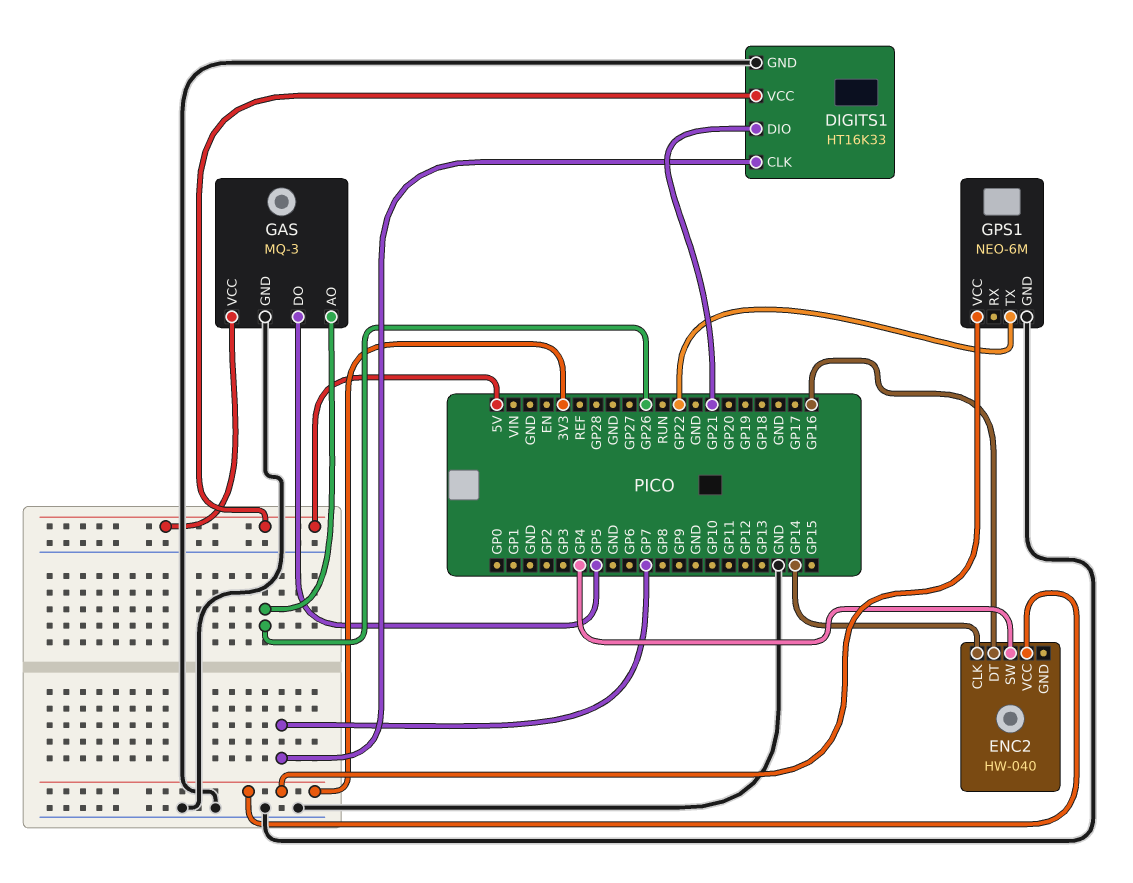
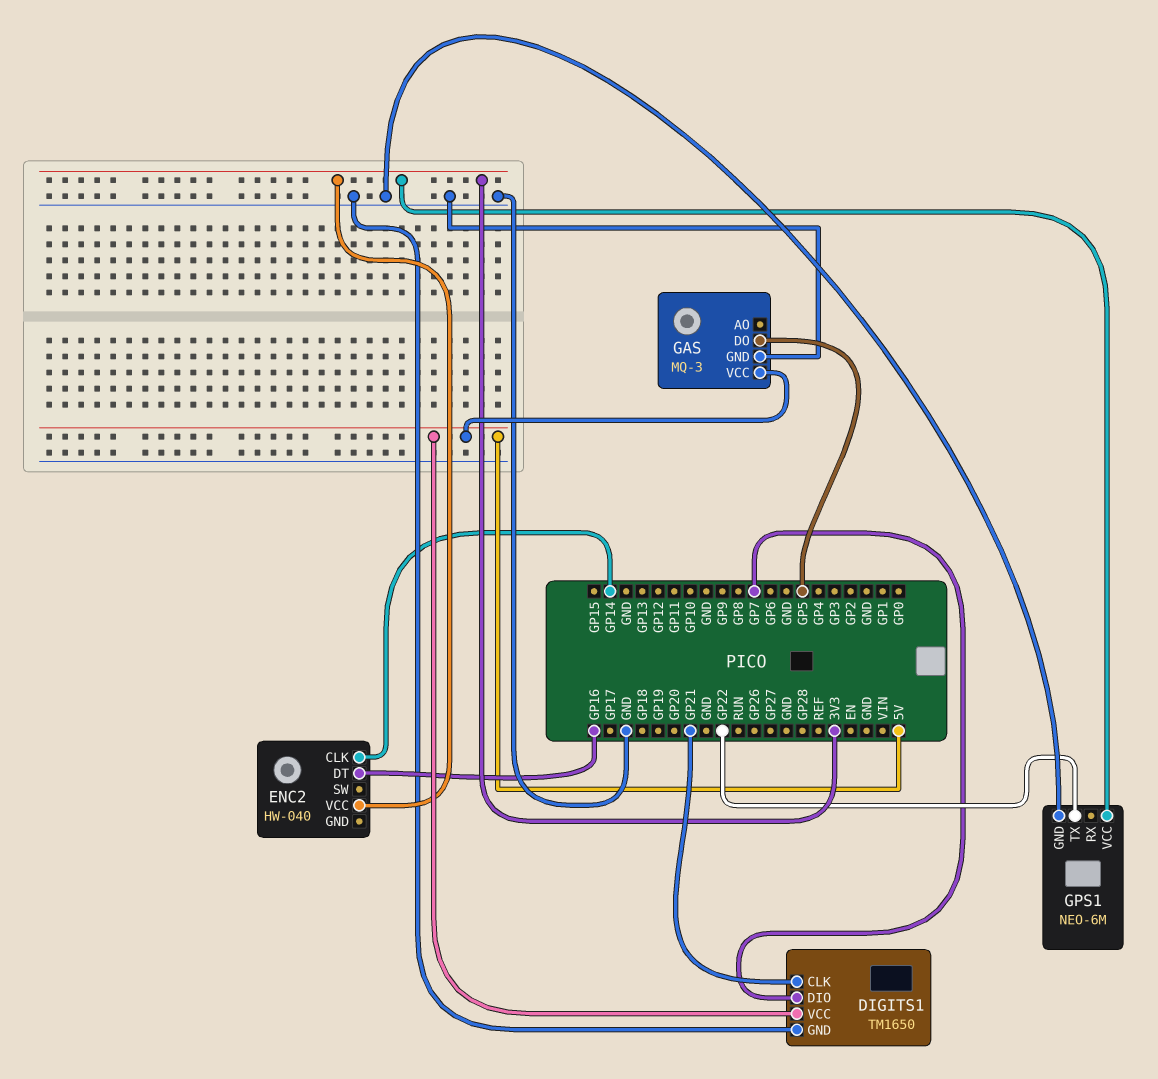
DIGITS1: HT16K33 -> TM1650
DIGITS1 pin CLK: GP7 -> GP21
DIGITS1 pin DIO: GP21 -> GP7
ENC2 pin SW: GP4 -> none
GAS pin AO: GP26 -> none

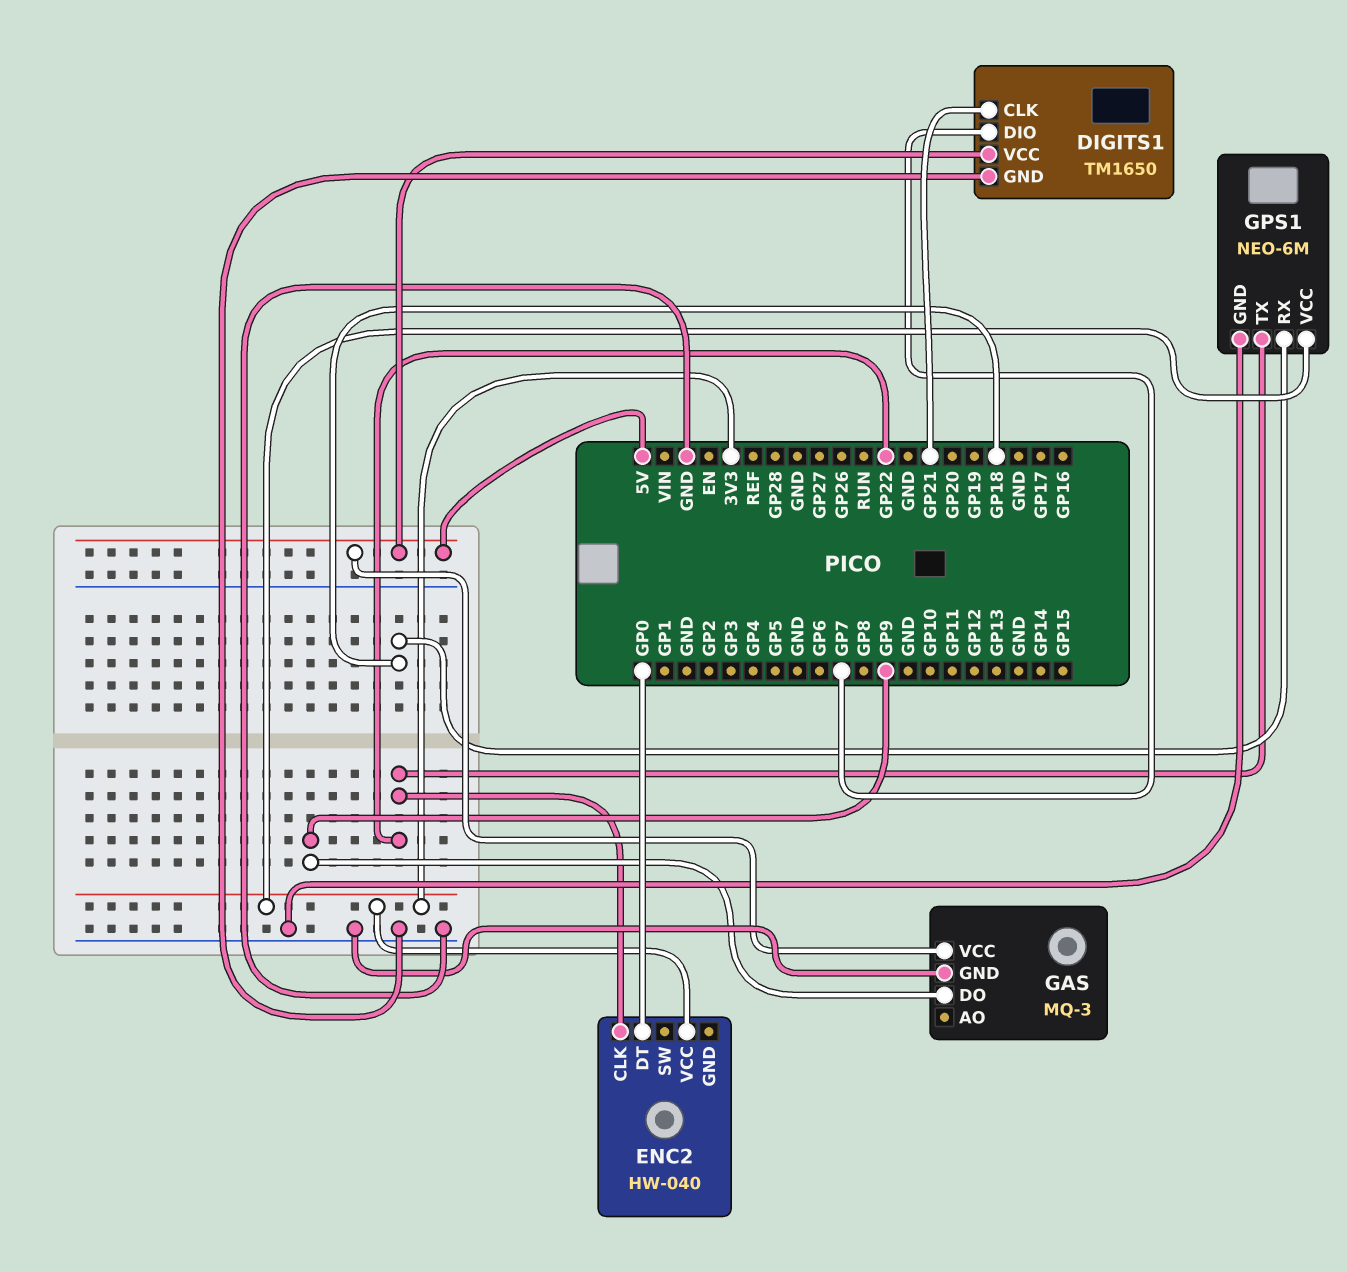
ENC2 pin CLK: GP14 -> GP22
ENC2 pin DT: GP16 -> GP0
GAS pin DO: GP5 -> GP9
GPS1 pin RX: none -> GP18

